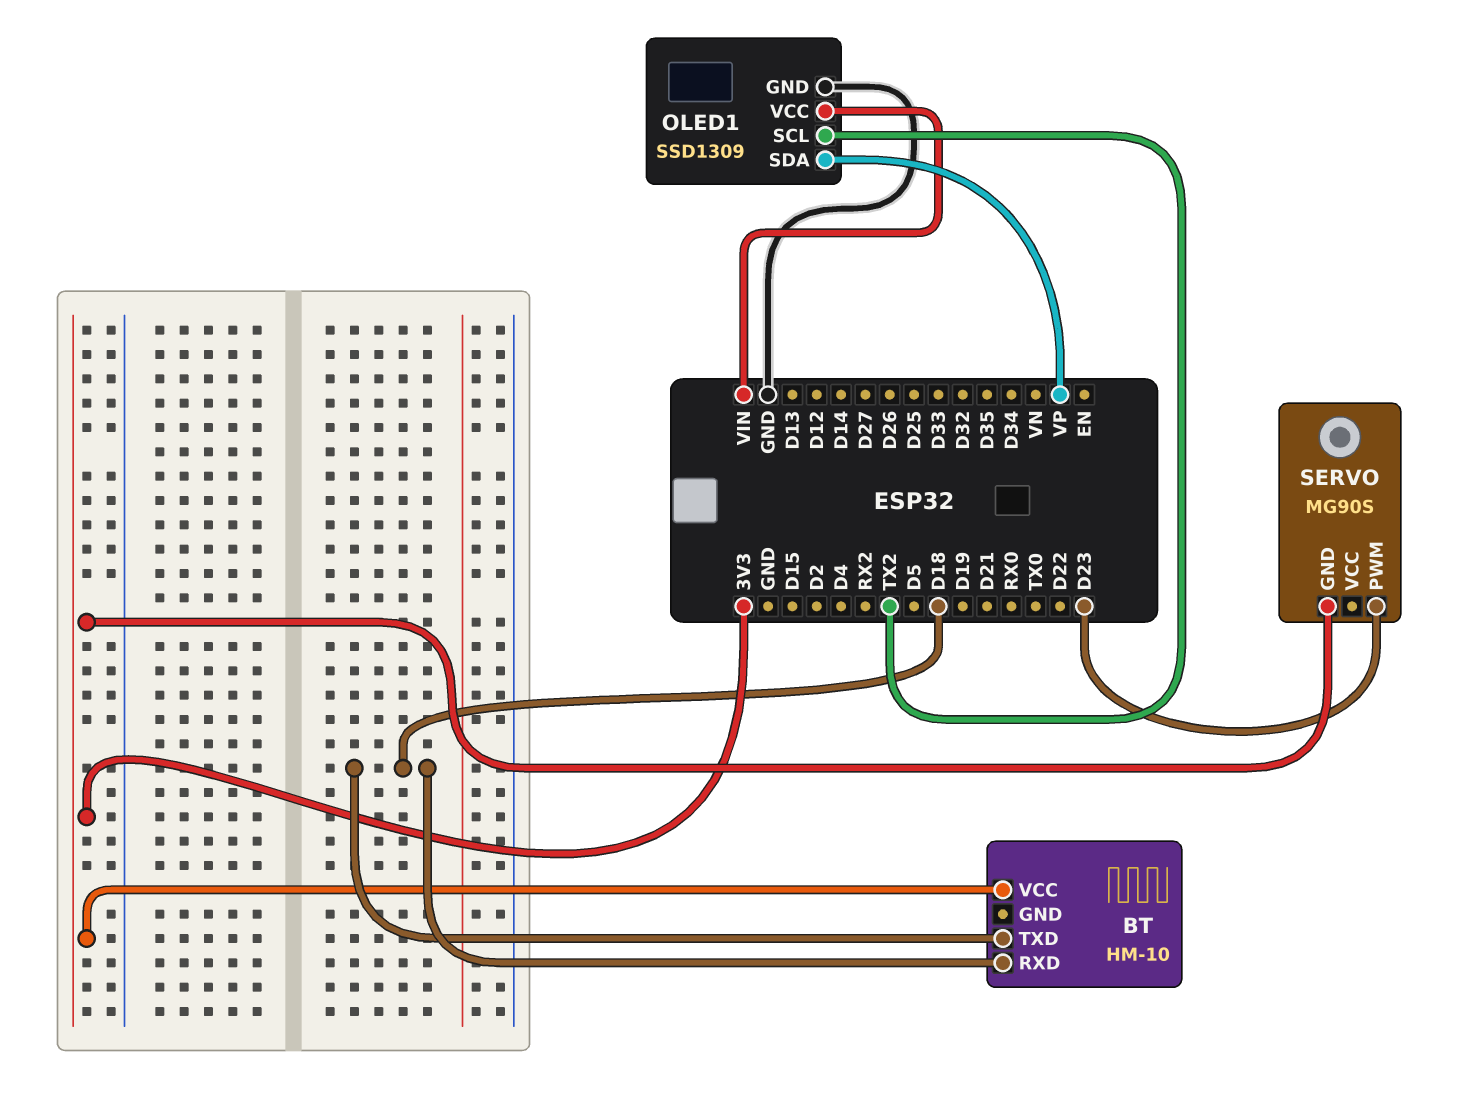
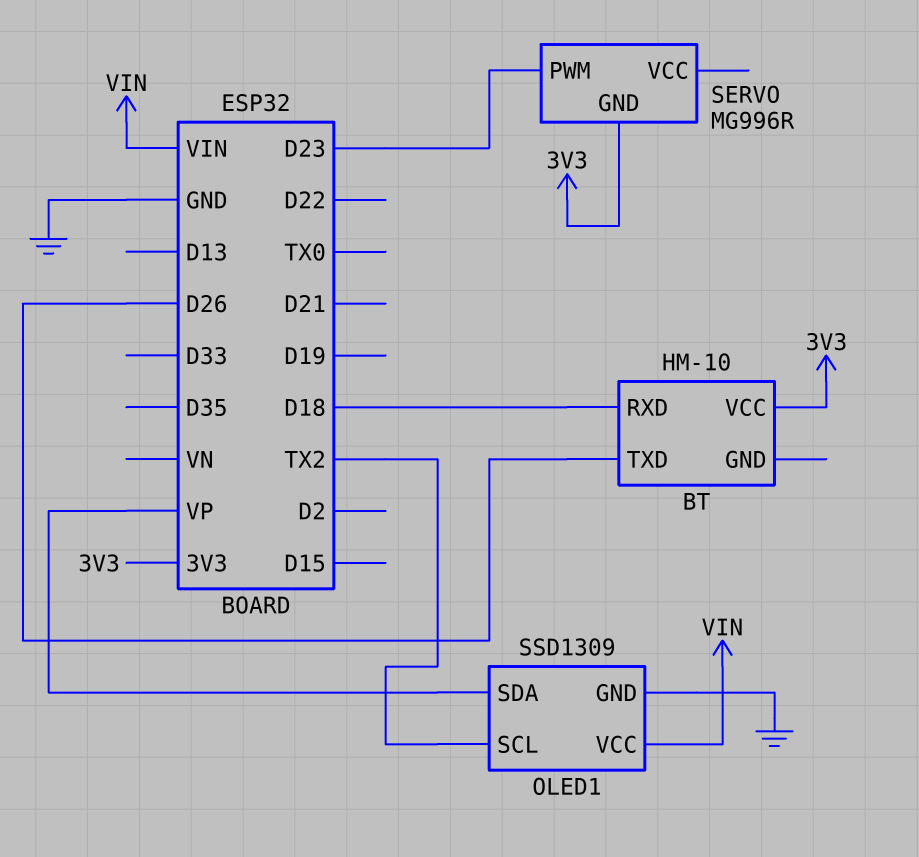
BT pin TXD: D18 -> D26
SERVO: MG90S -> MG996R

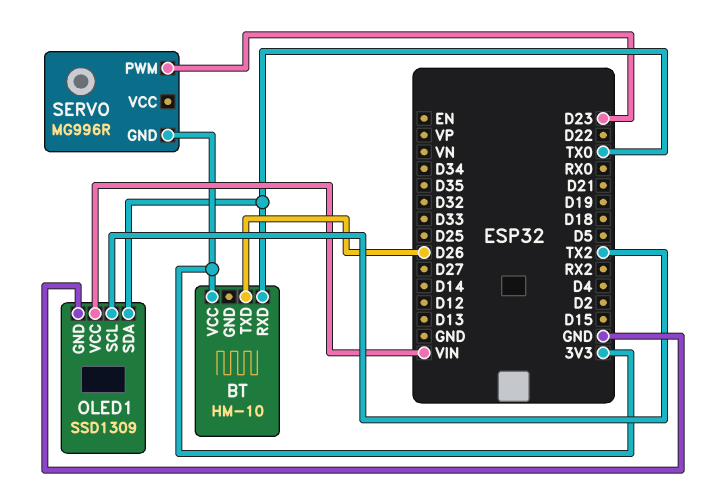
BT pin RXD: D18 -> TX0
OLED1 pin SDA: VP -> TX0

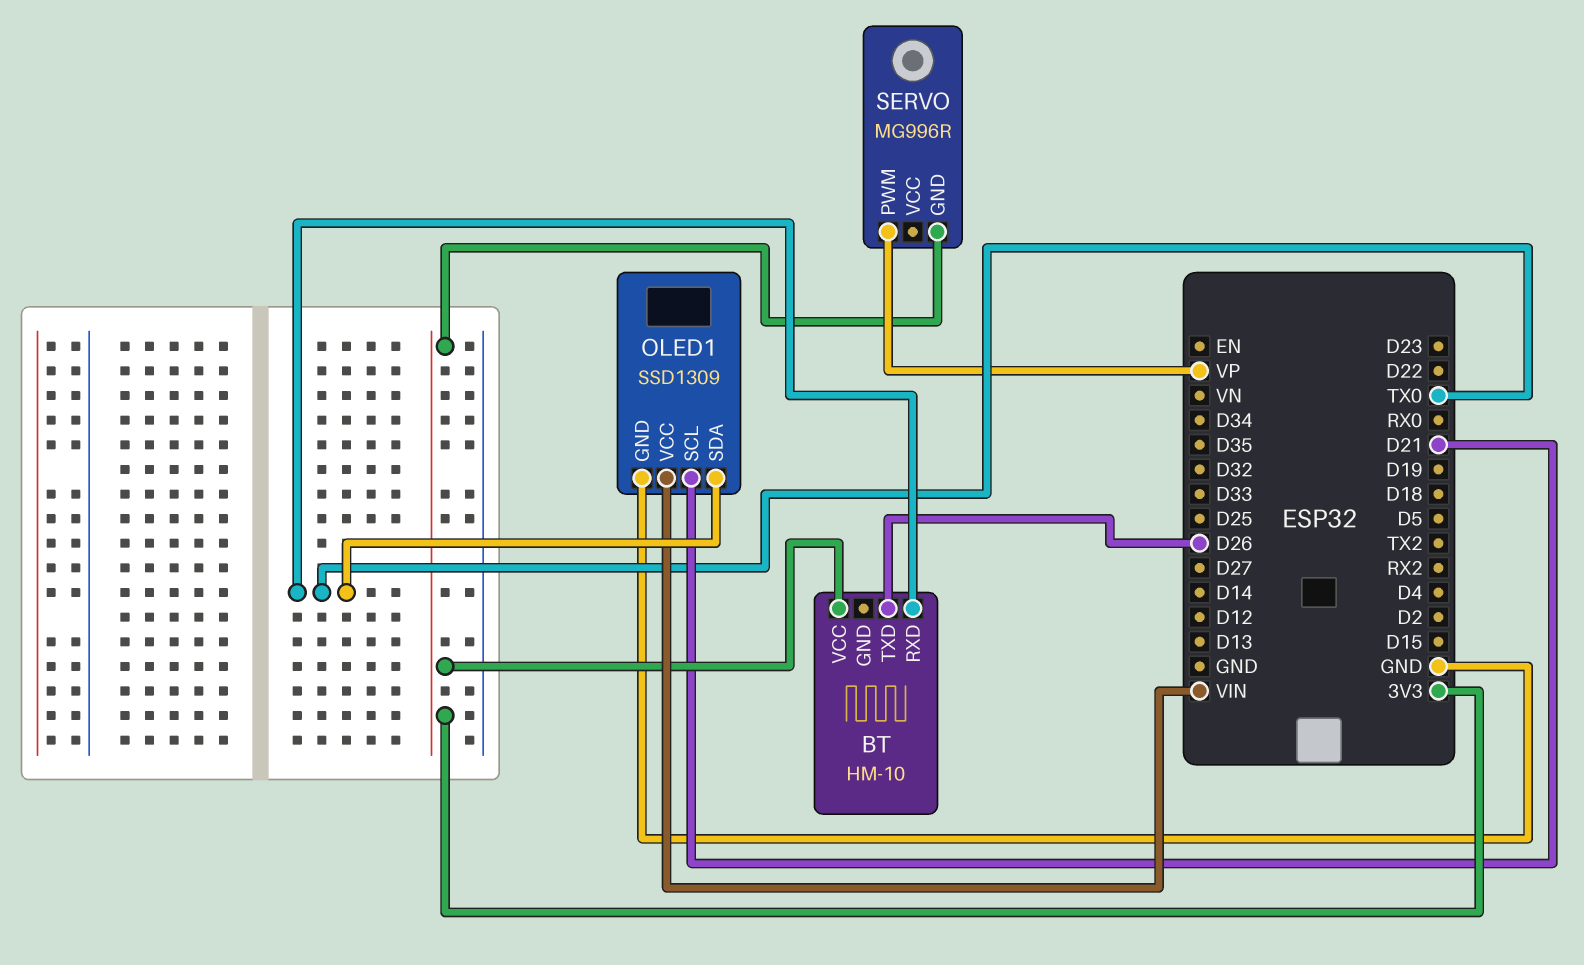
OLED1 pin SCL: TX2 -> D21
SERVO pin PWM: D23 -> VP

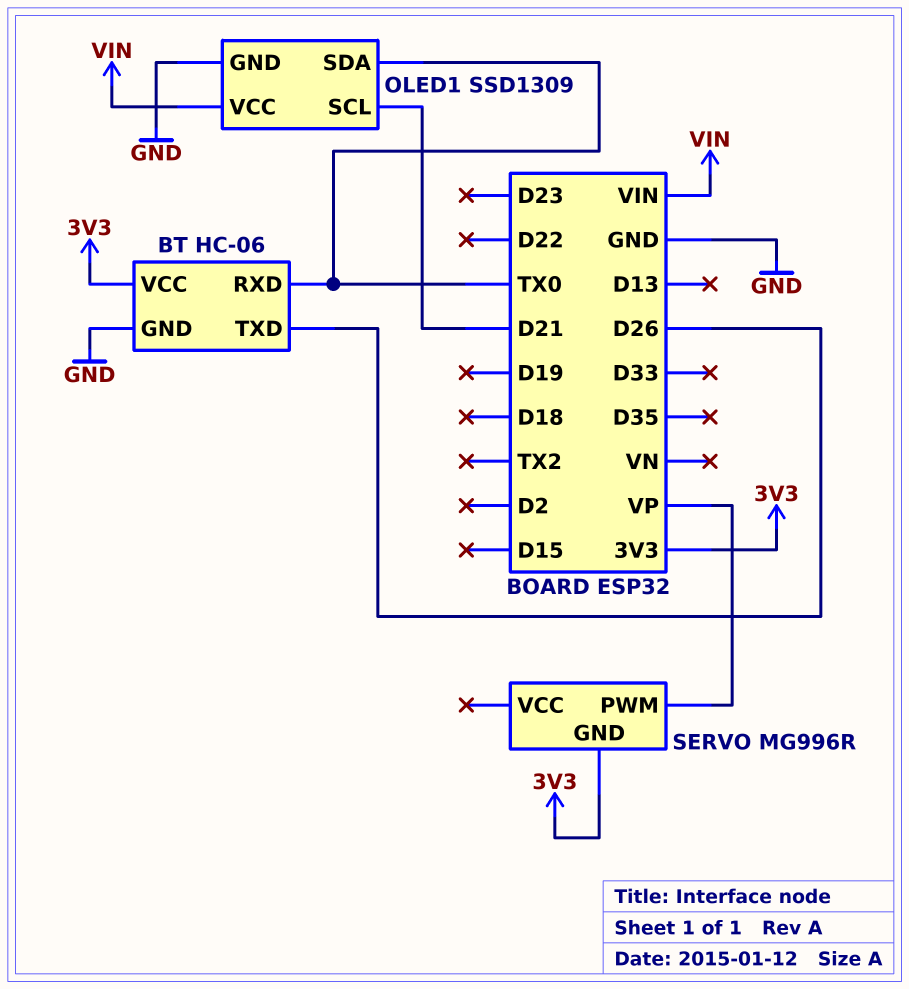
BT: HM-10 -> HC-06
BT pin GND: none -> GND

